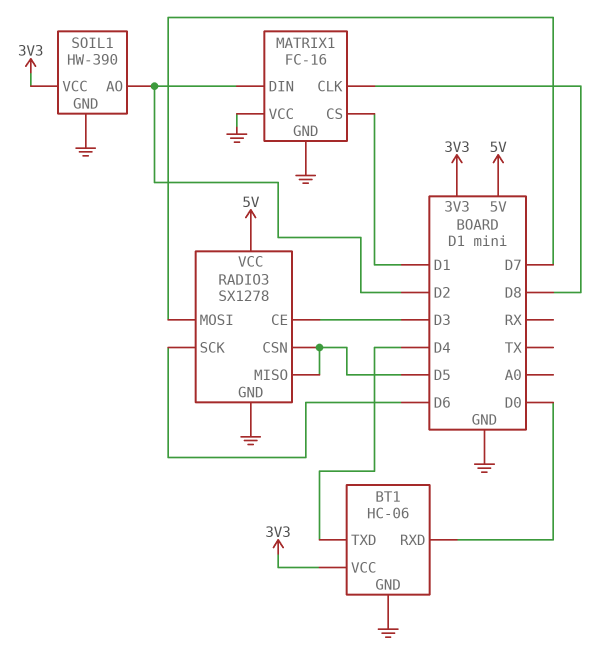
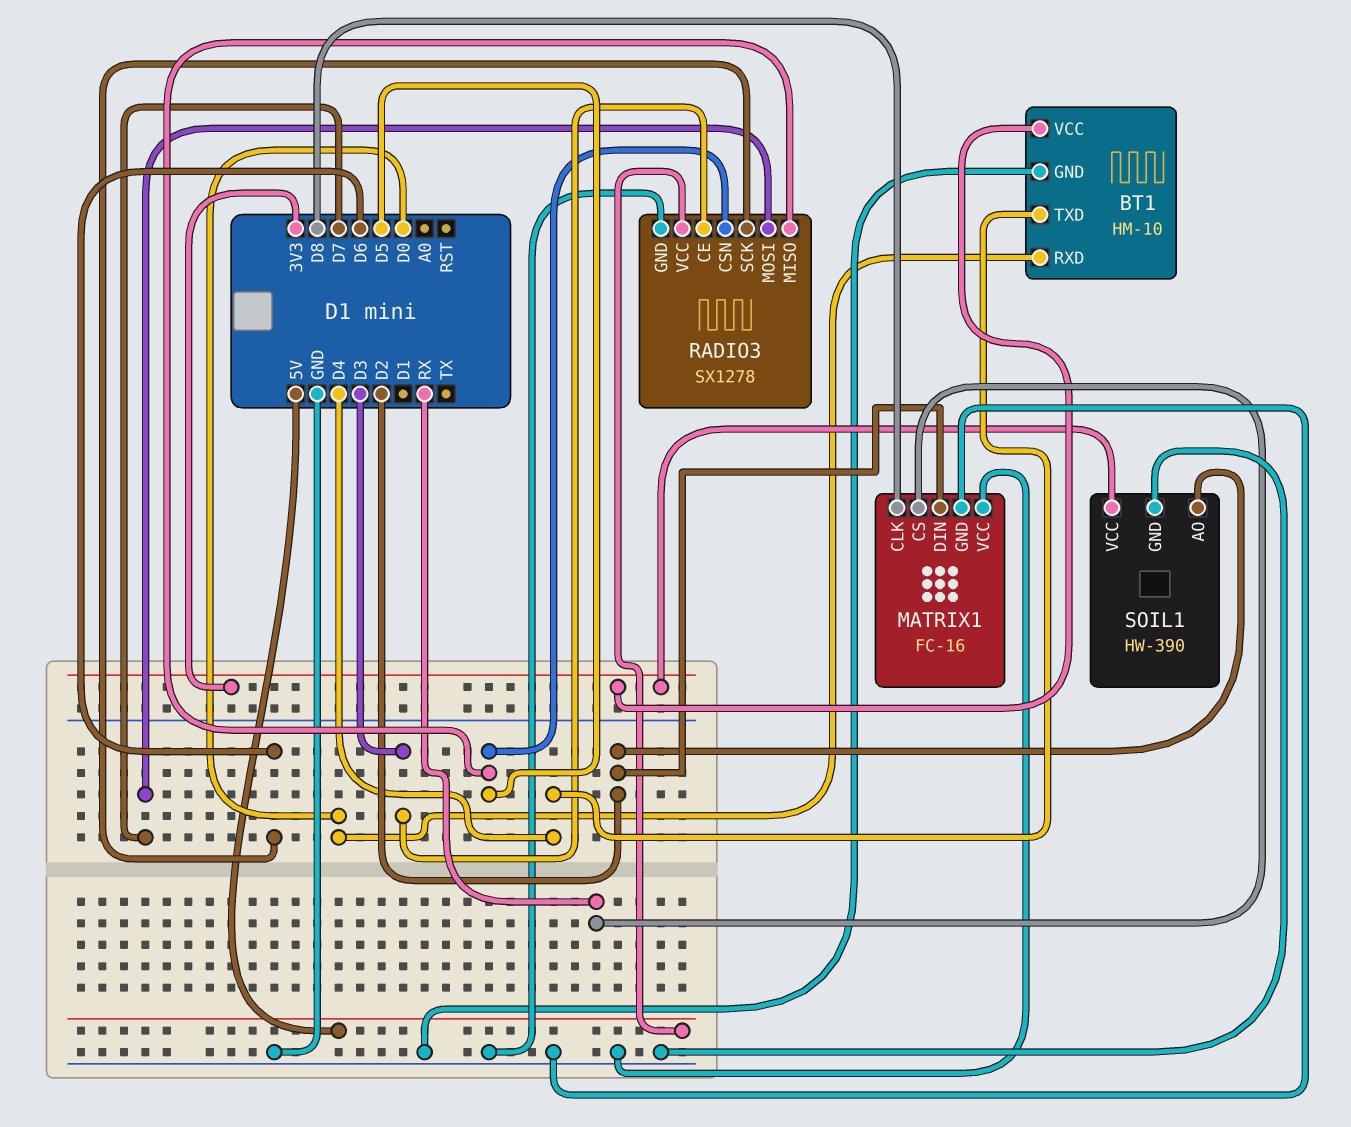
BT1: HC-06 -> HM-10
MATRIX1 pin CS: D1 -> RX

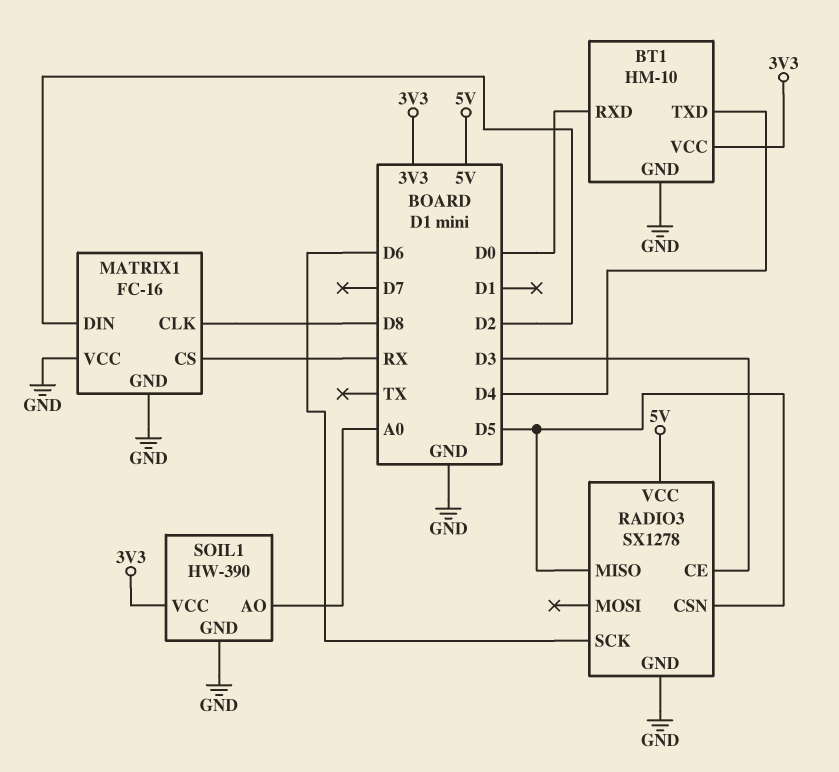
RADIO3 pin MOSI: D7 -> none
SOIL1 pin AO: D2 -> A0

